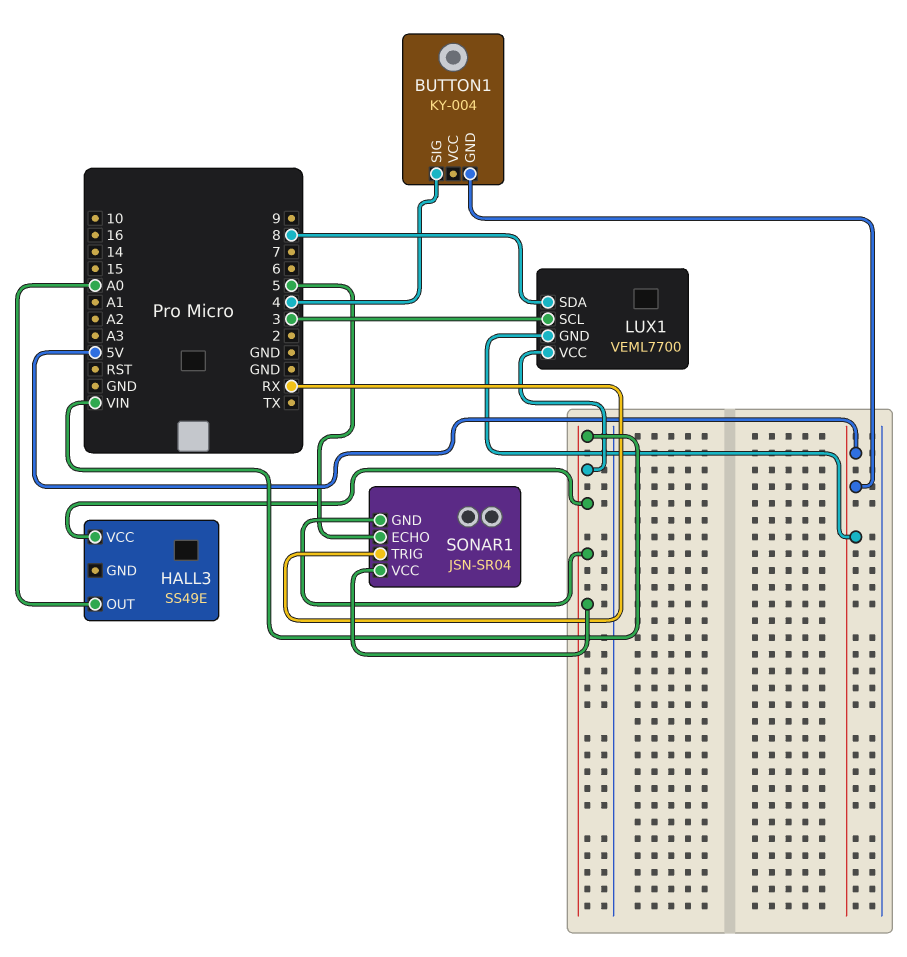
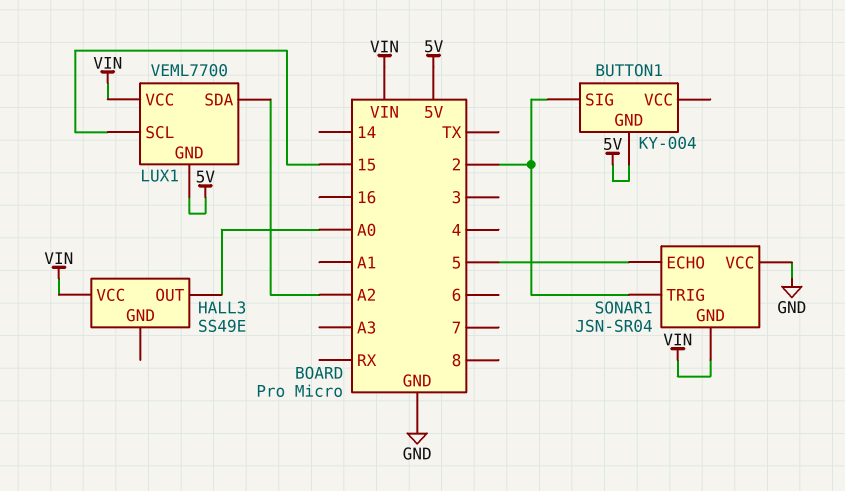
BUTTON1 pin SIG: 4 -> 2
LUX1 pin SCL: 3 -> 15
LUX1 pin SDA: 8 -> A2
SONAR1 pin TRIG: RX -> 2
SONAR1 pin VCC: VIN -> GND

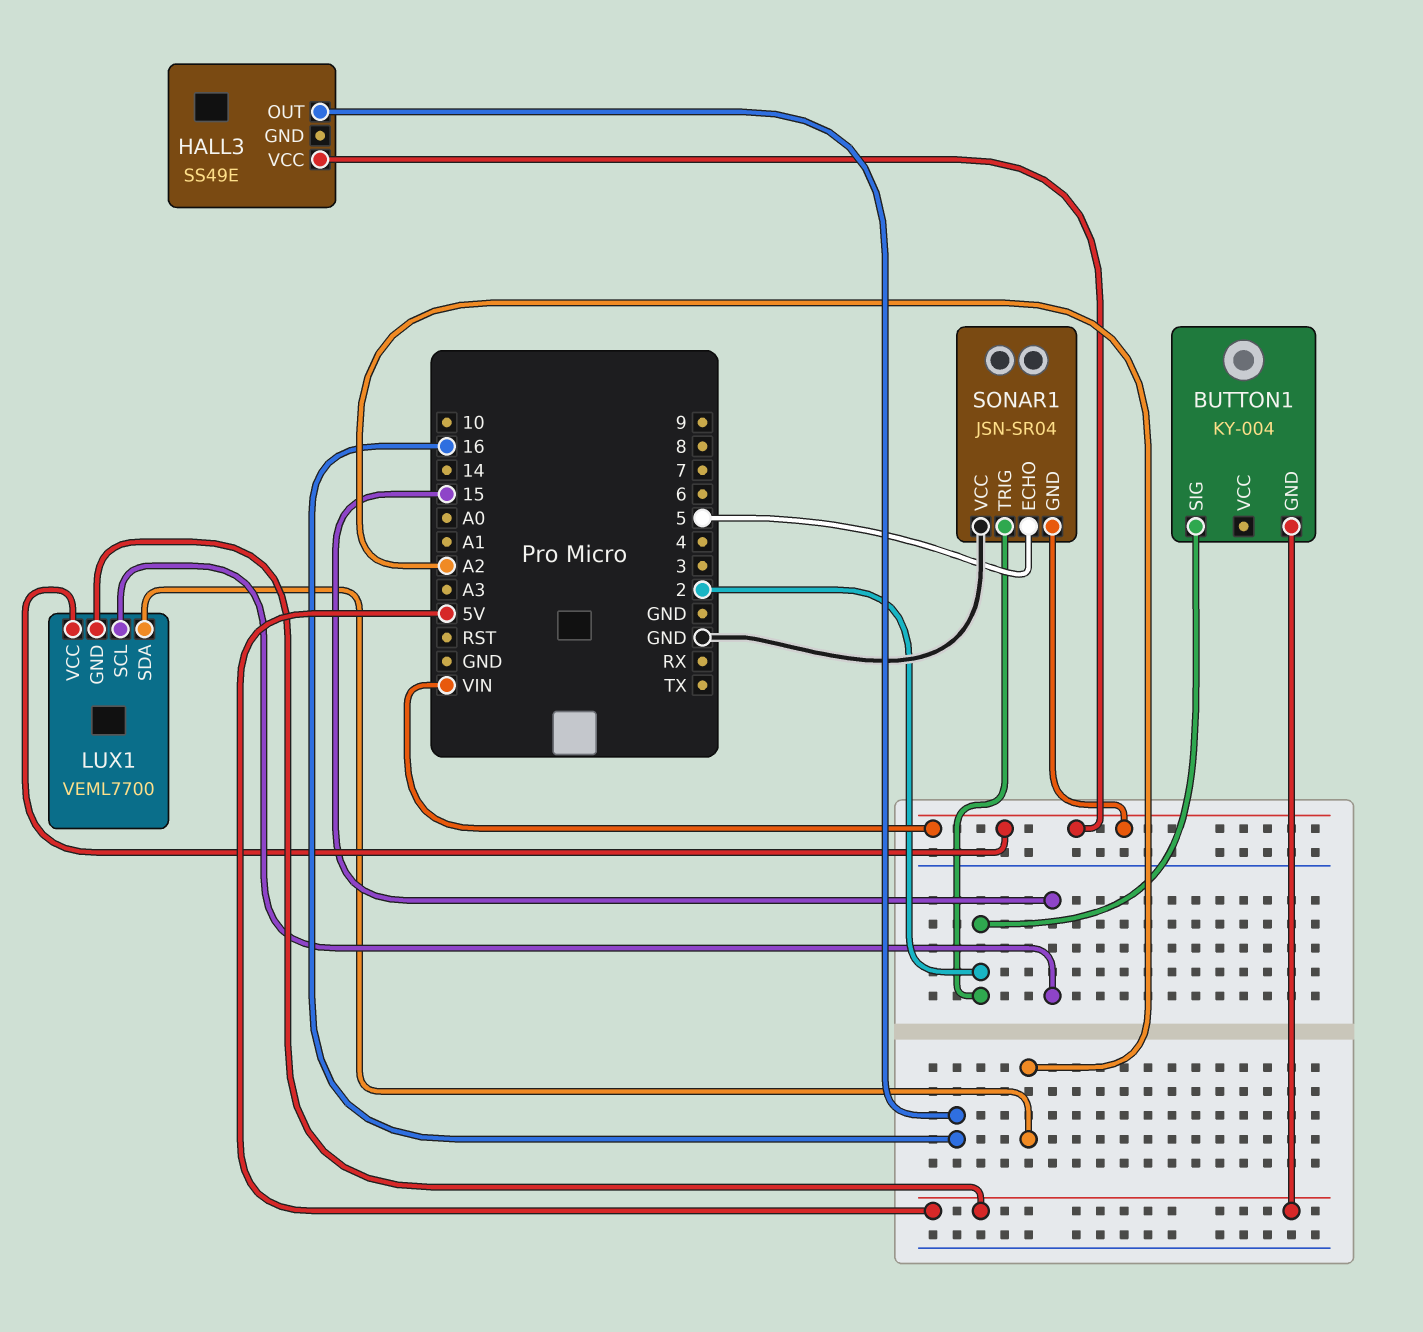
HALL3 pin OUT: A0 -> 16

